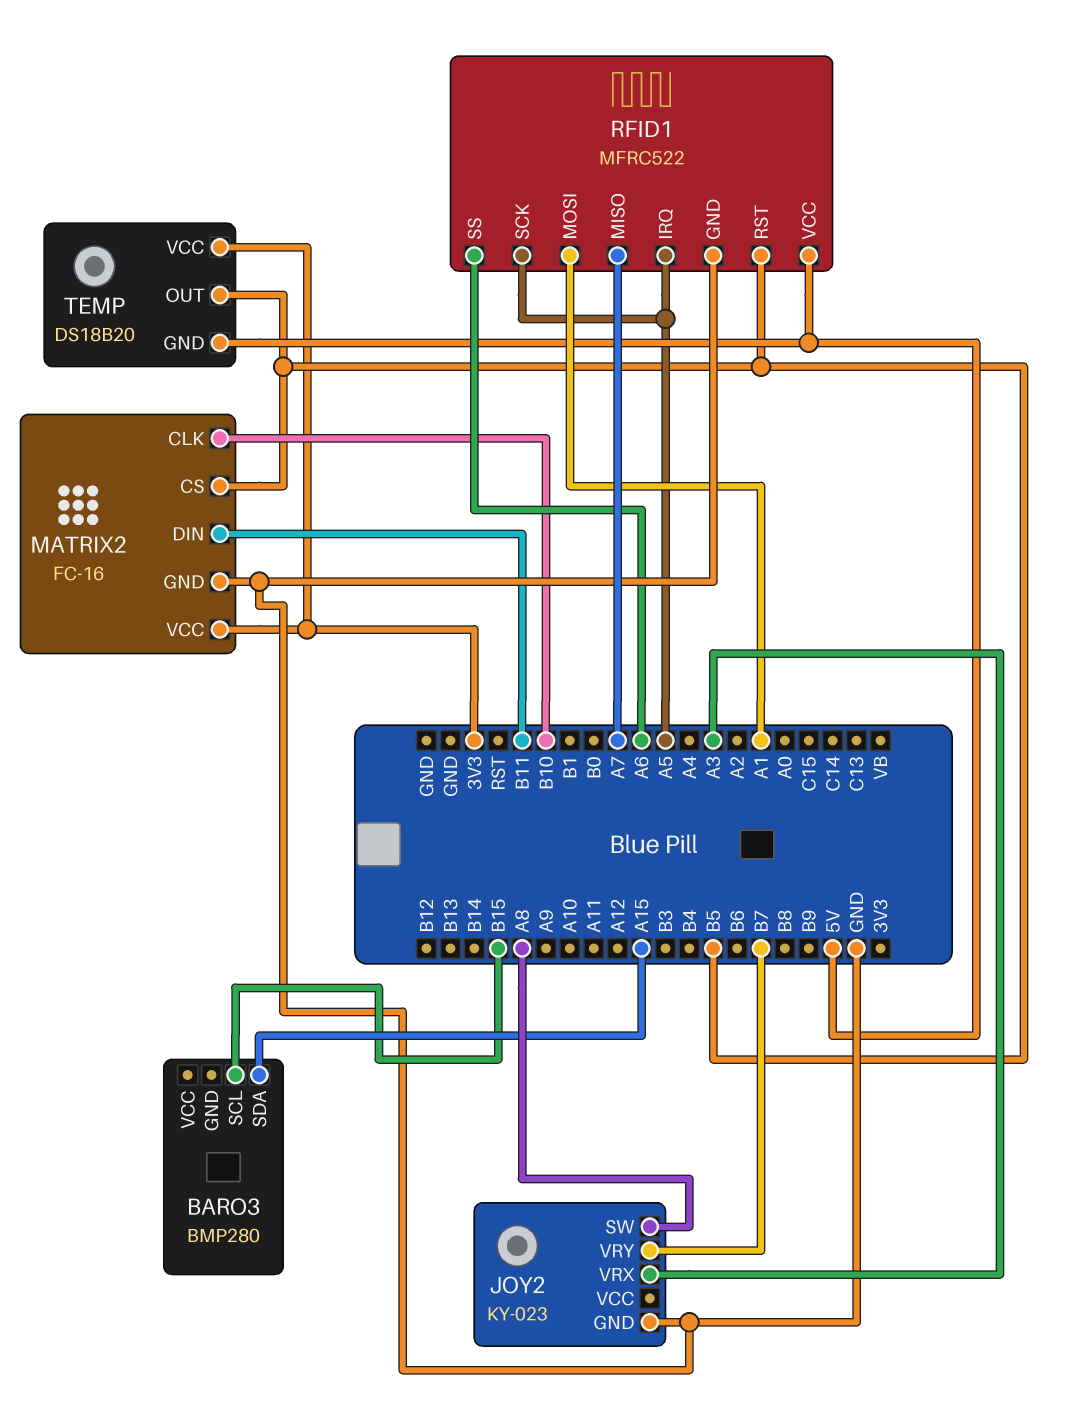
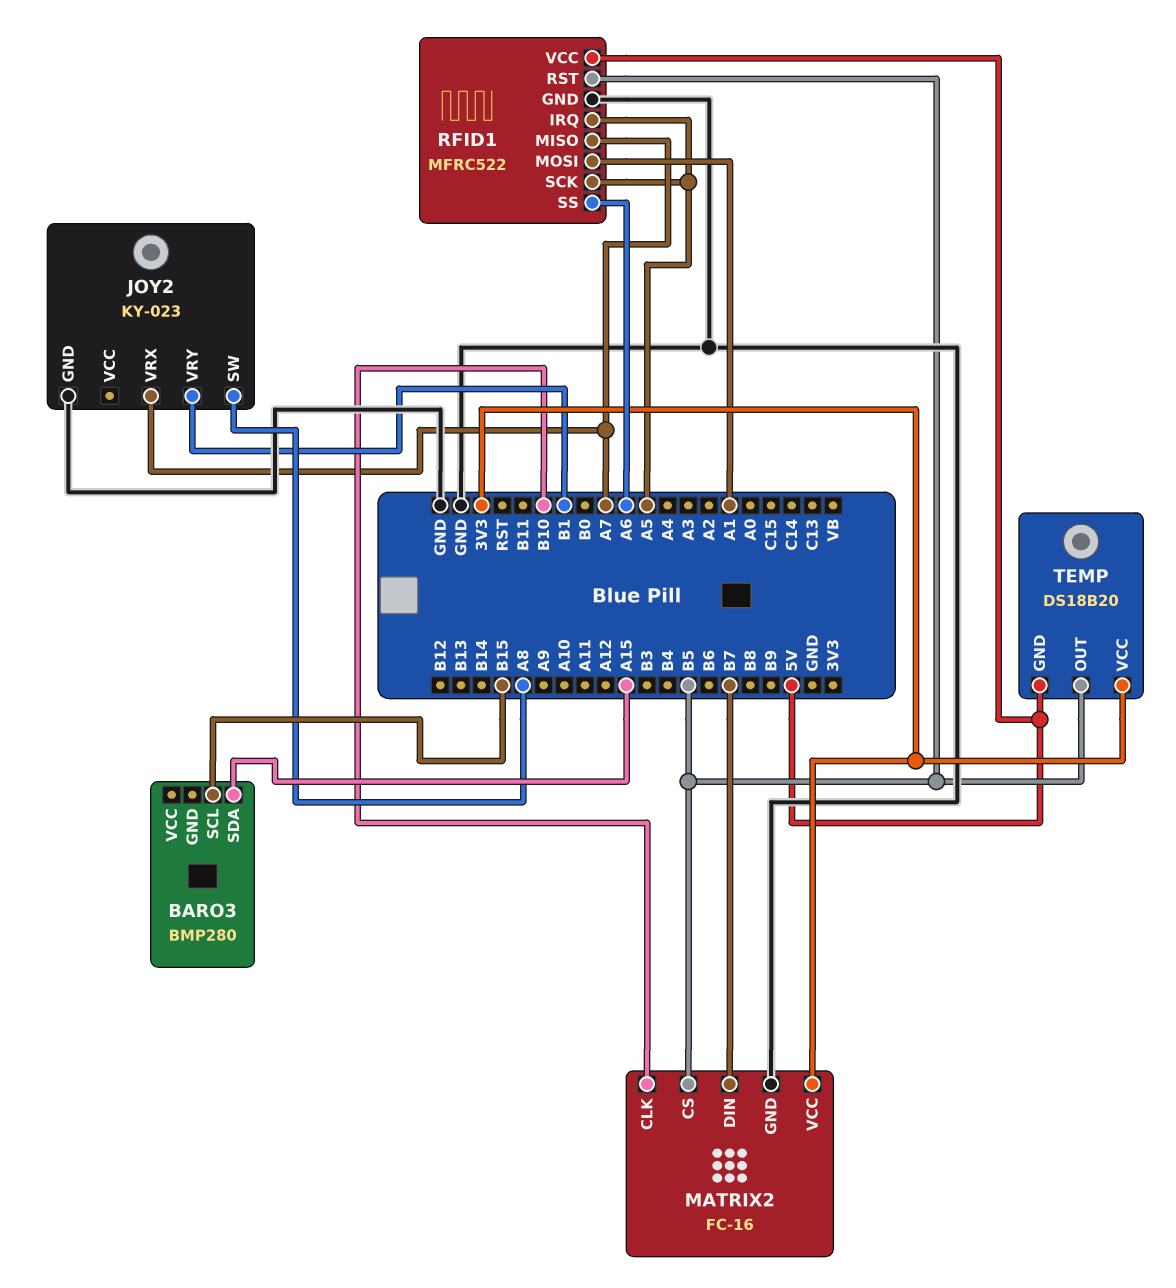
JOY2 pin VRX: A3 -> A7
JOY2 pin VRY: B7 -> B1
MATRIX2 pin DIN: B11 -> B7

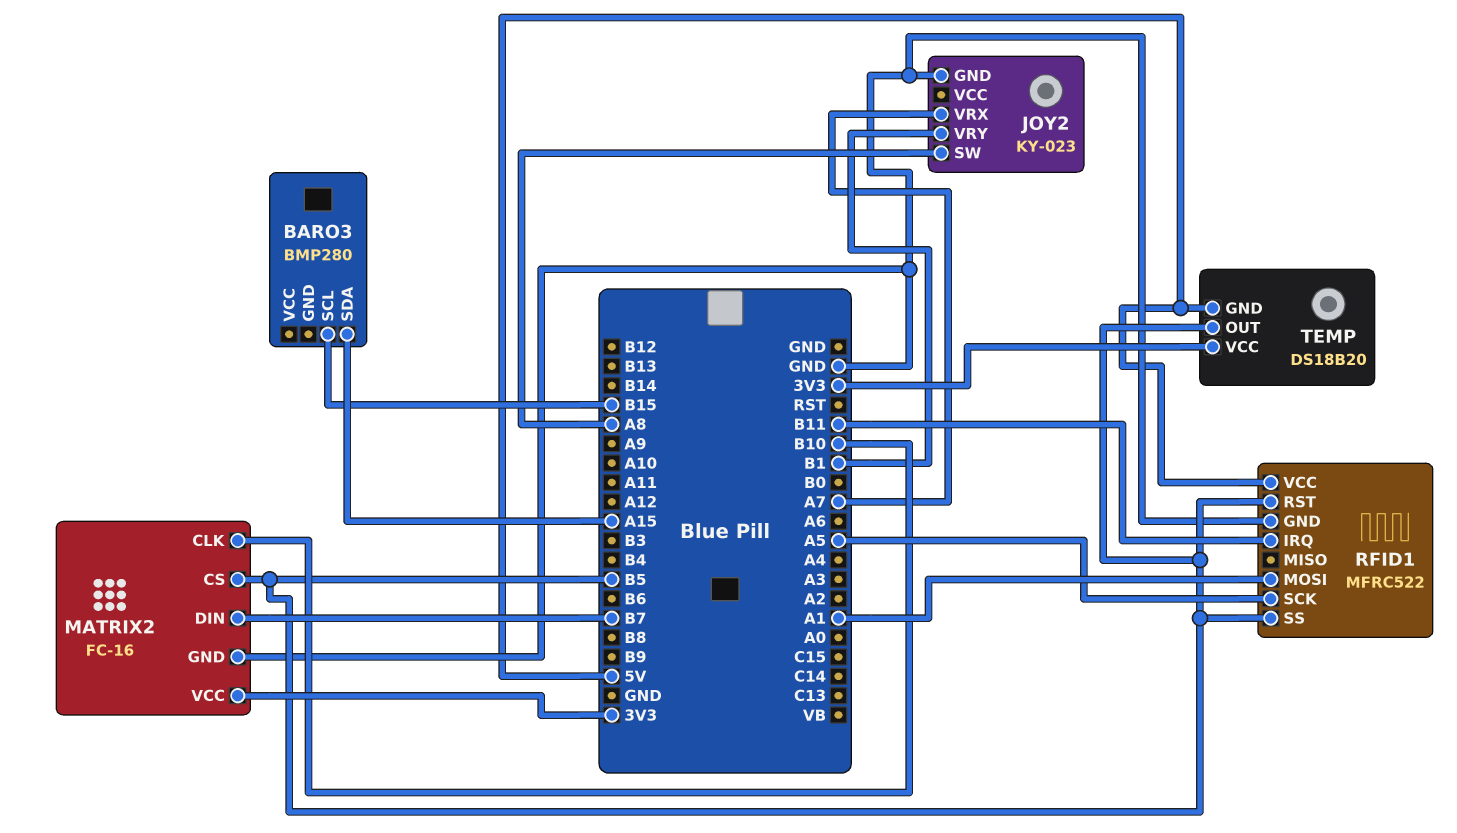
RFID1 pin IRQ: A5 -> B11
RFID1 pin MISO: A7 -> none
RFID1 pin SS: A6 -> B5

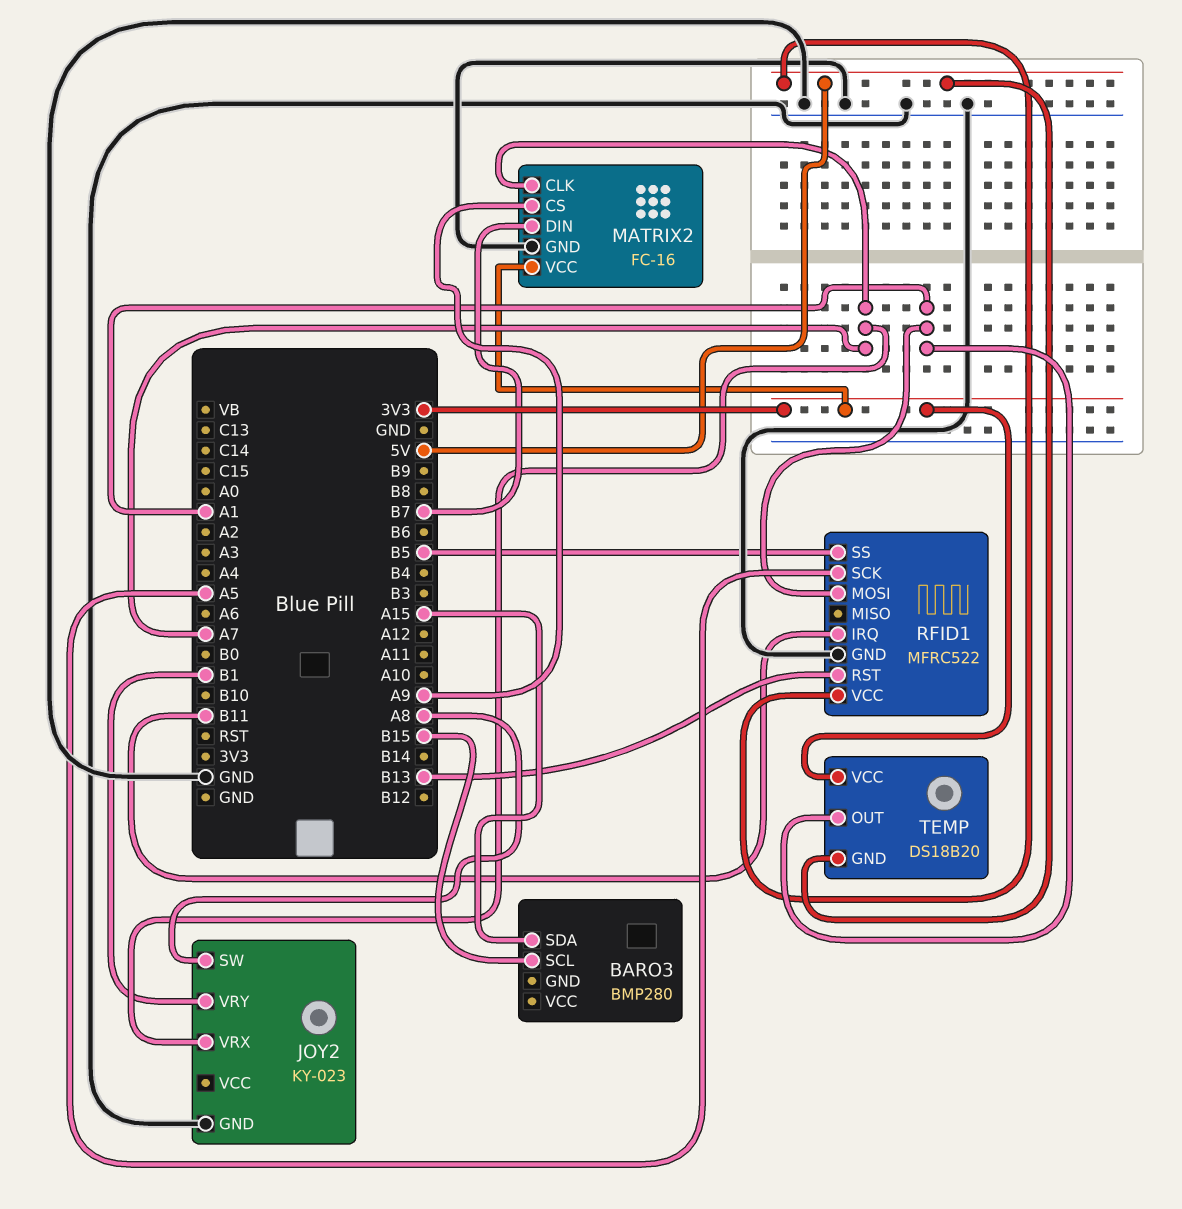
MATRIX2 pin CLK: B10 -> A7
MATRIX2 pin CS: B5 -> A9
RFID1 pin RST: B5 -> B13
TEMP pin OUT: B5 -> A1

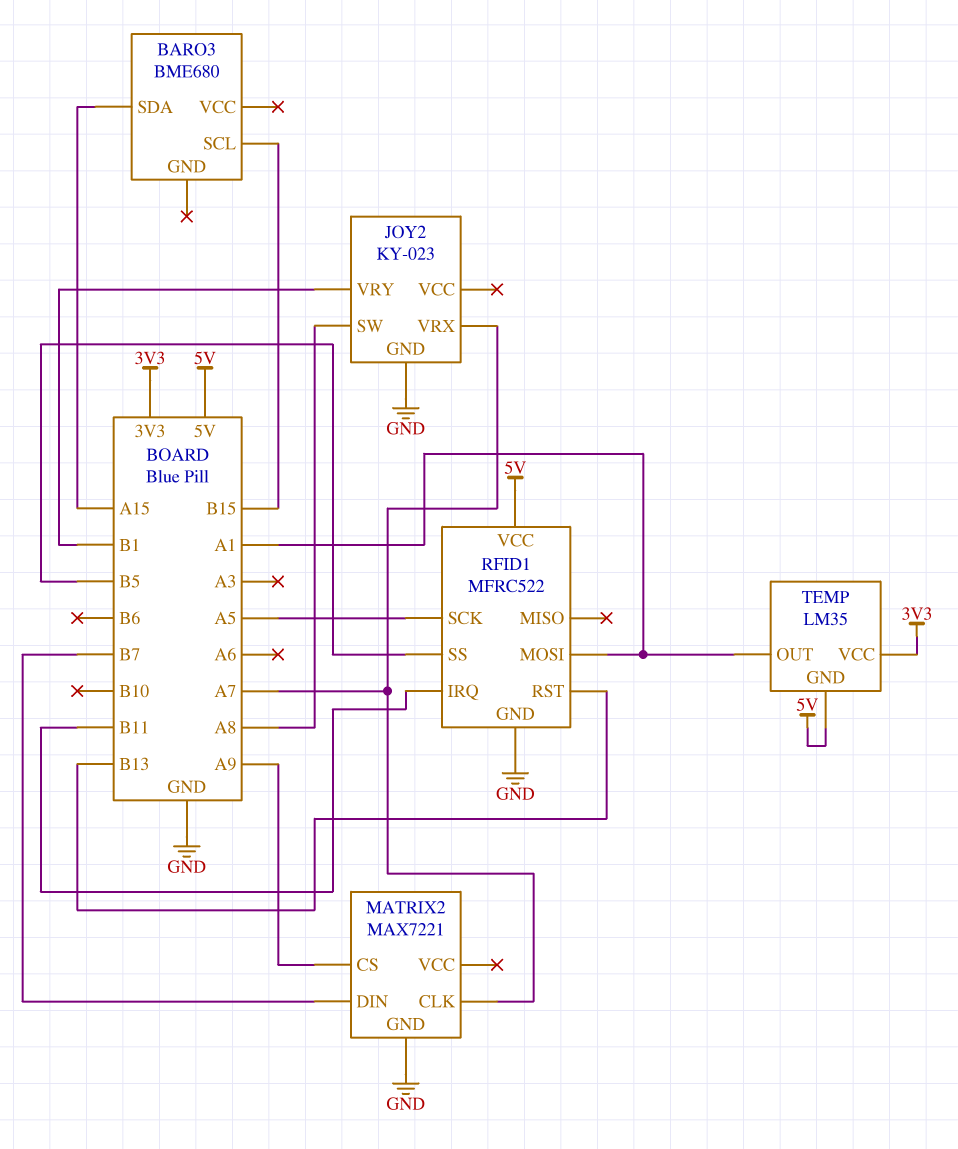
BARO3: BMP280 -> BME680
MATRIX2: FC-16 -> MAX7221
MATRIX2 pin VCC: 3V3 -> none
TEMP: DS18B20 -> LM35

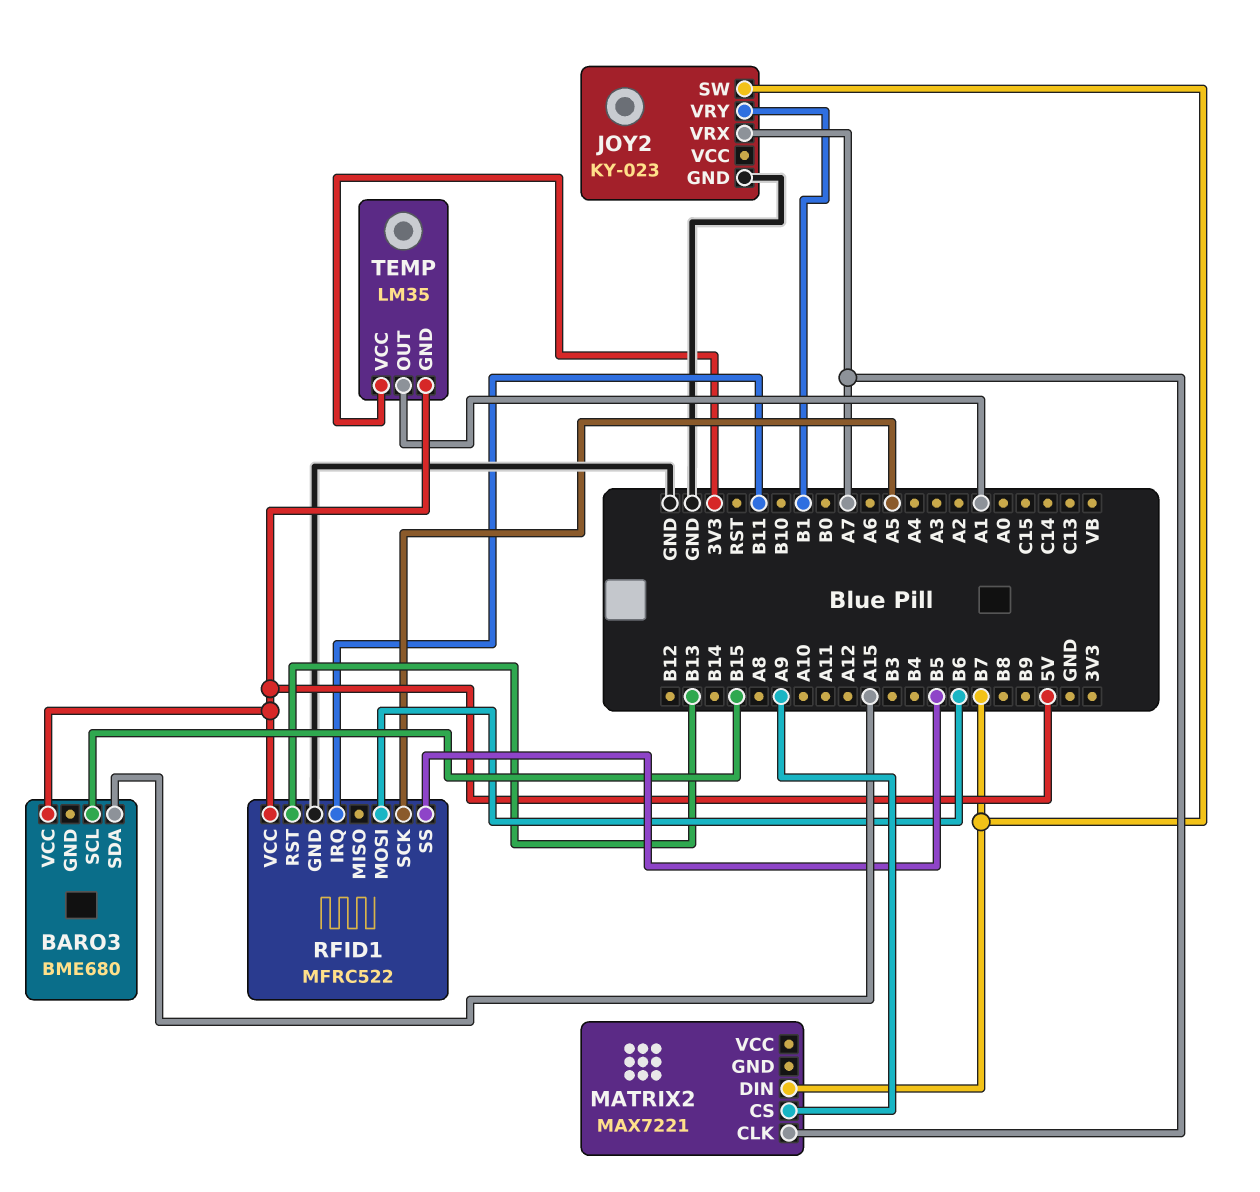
BARO3 pin VCC: none -> 5V
JOY2 pin SW: A8 -> B7
MATRIX2 pin GND: GND -> none
RFID1 pin MOSI: A1 -> B6

